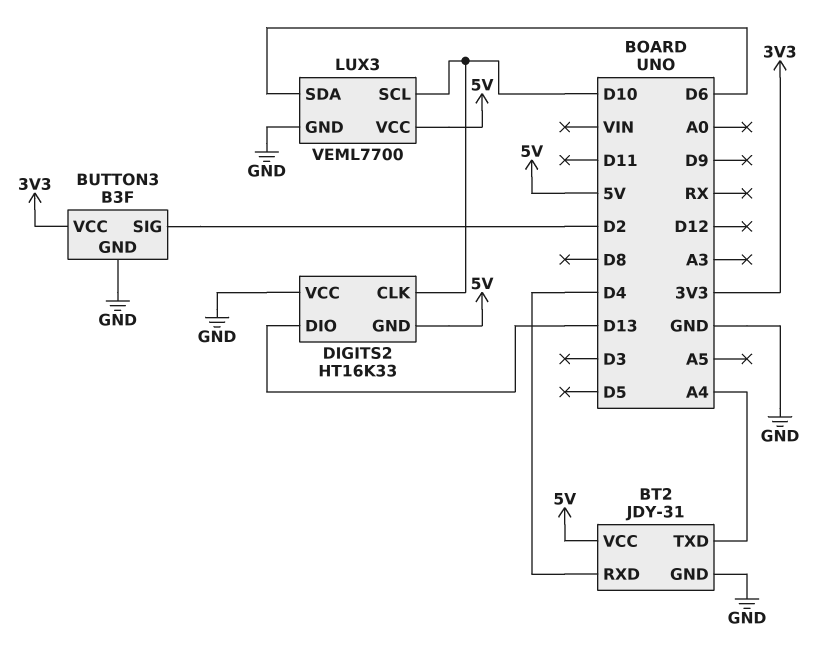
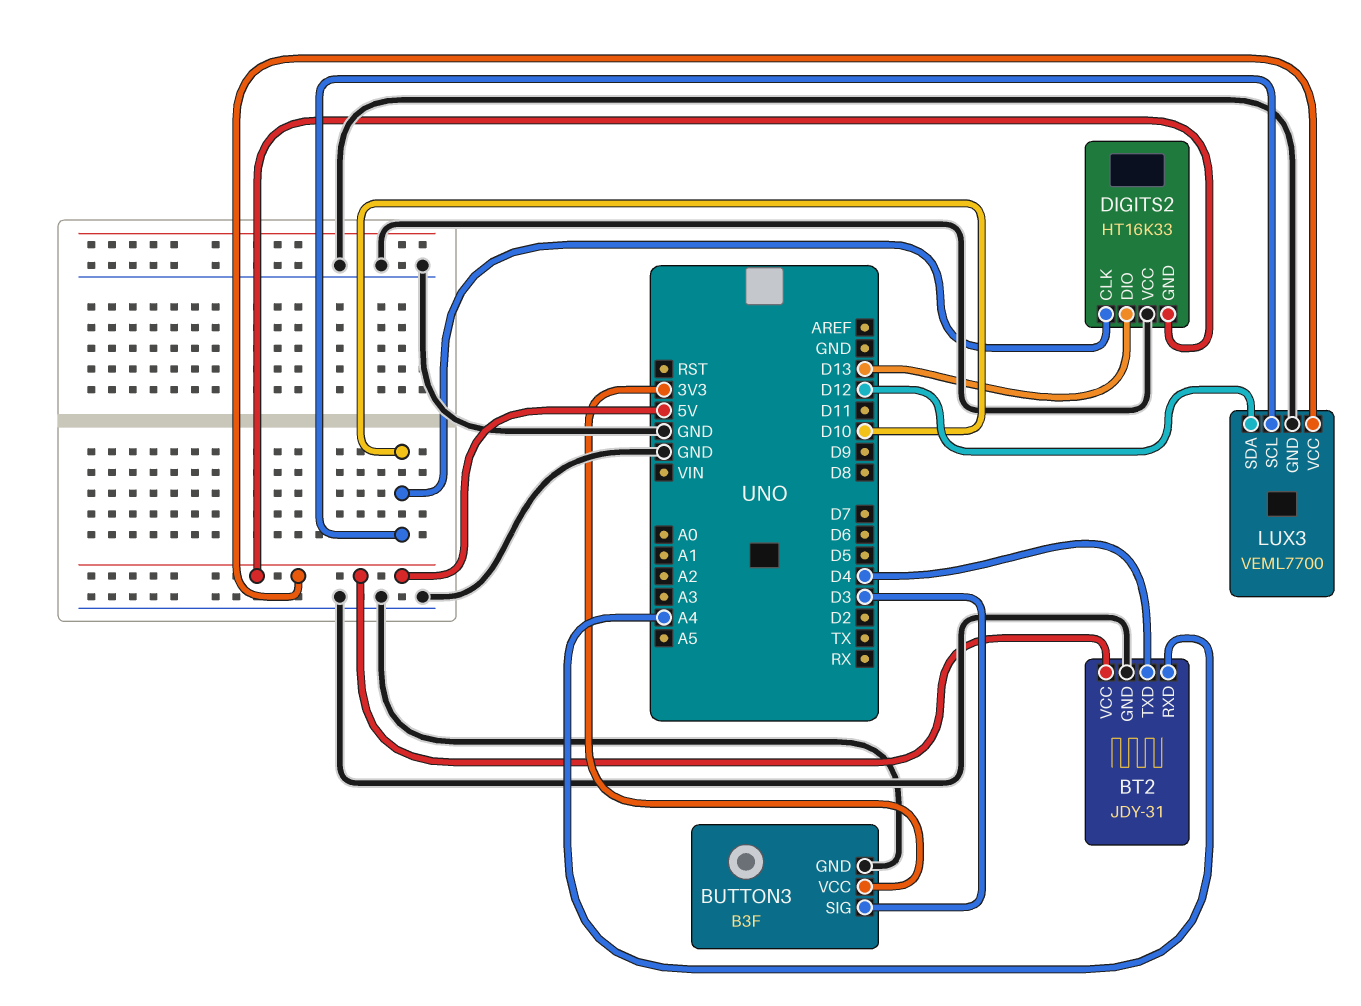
BT2 pin RXD: D4 -> A4
BT2 pin TXD: A4 -> D4
BUTTON3 pin SIG: D2 -> D3
LUX3 pin SDA: D6 -> D12

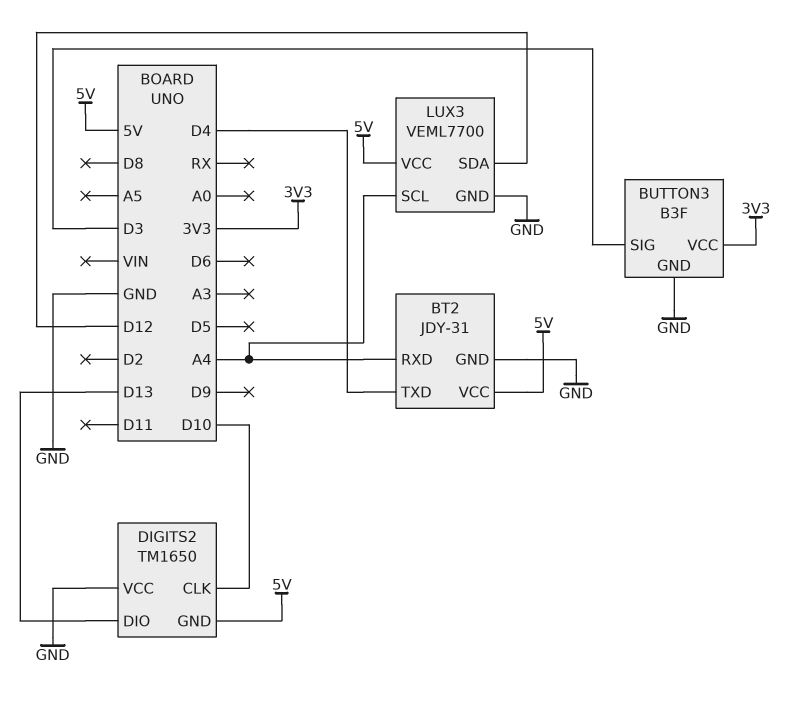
DIGITS2: HT16K33 -> TM1650
LUX3 pin SCL: D10 -> A4

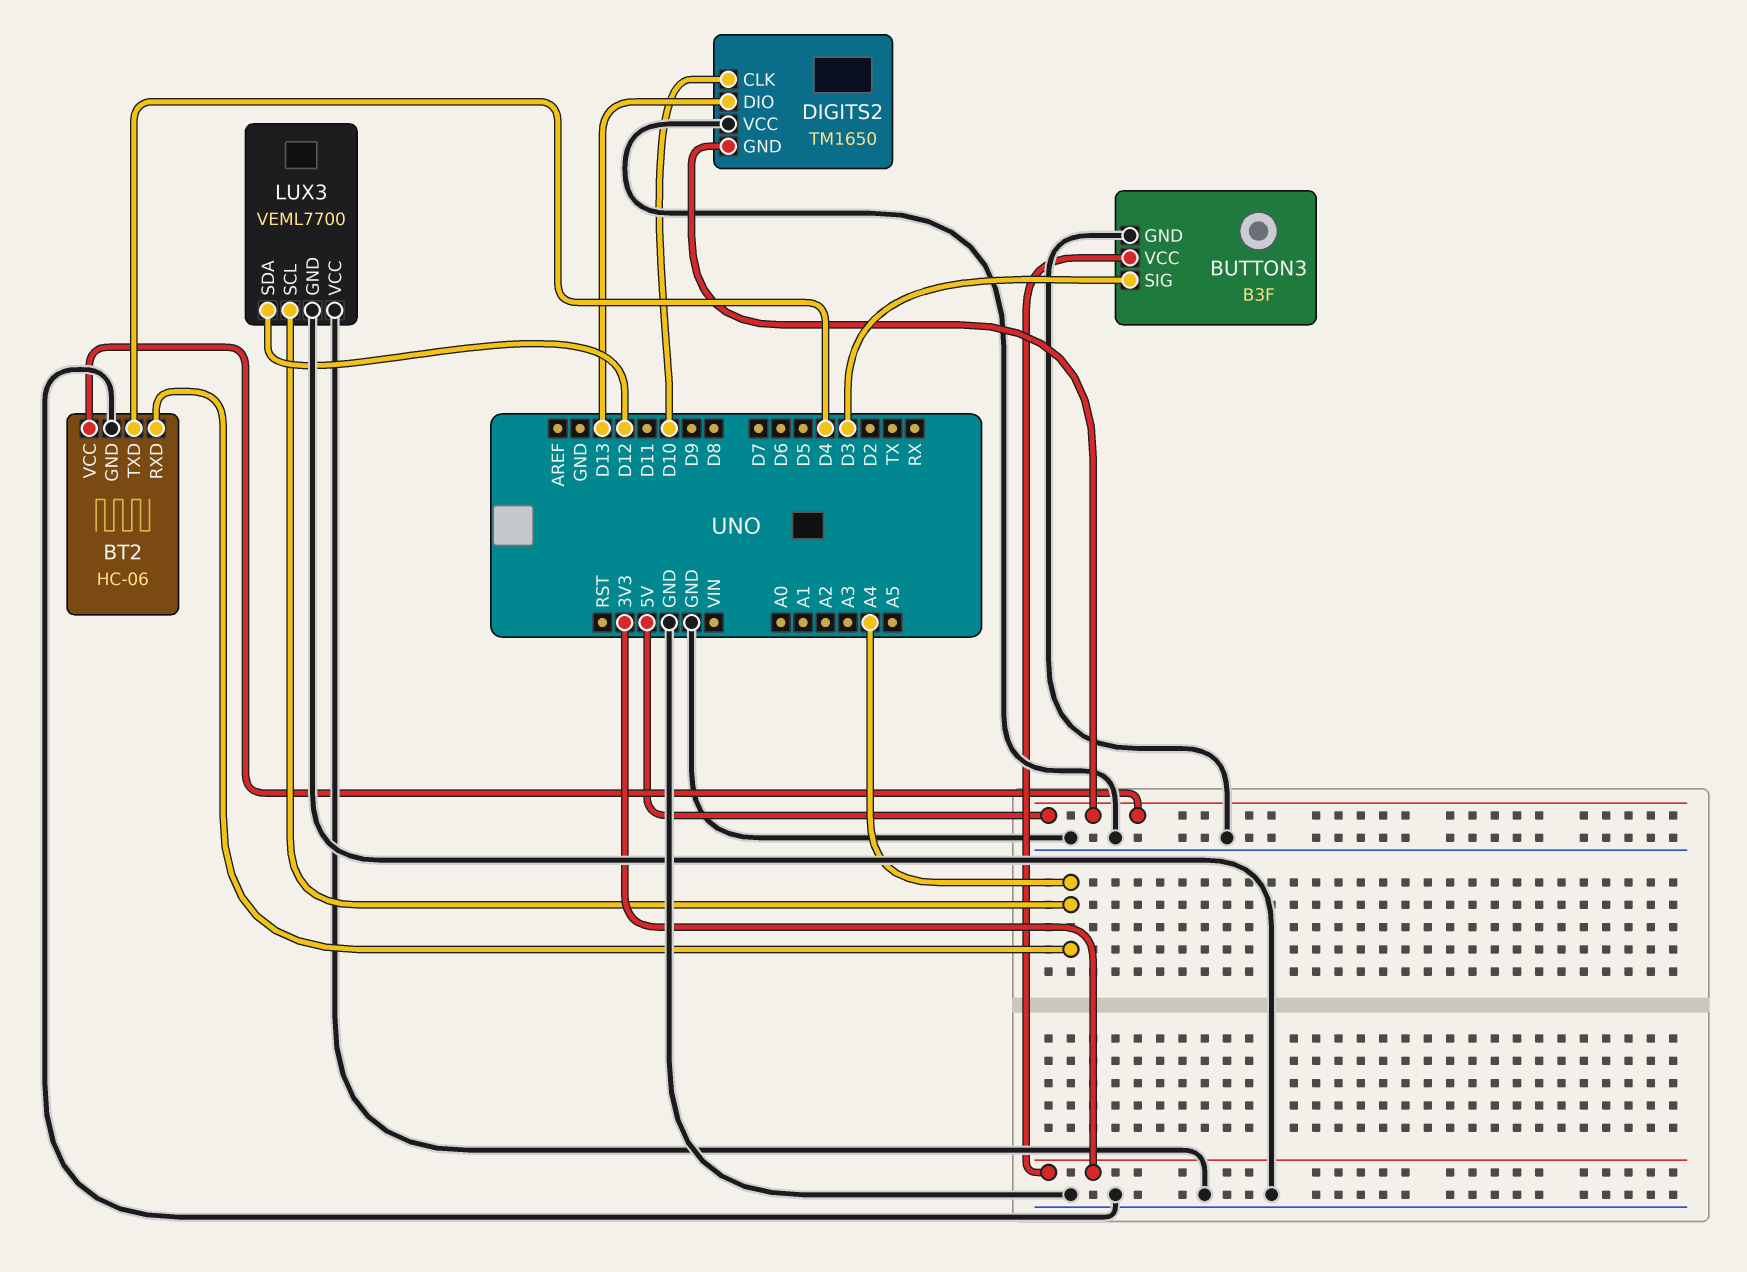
BT2: JDY-31 -> HC-06
LUX3 pin VCC: 5V -> GND

